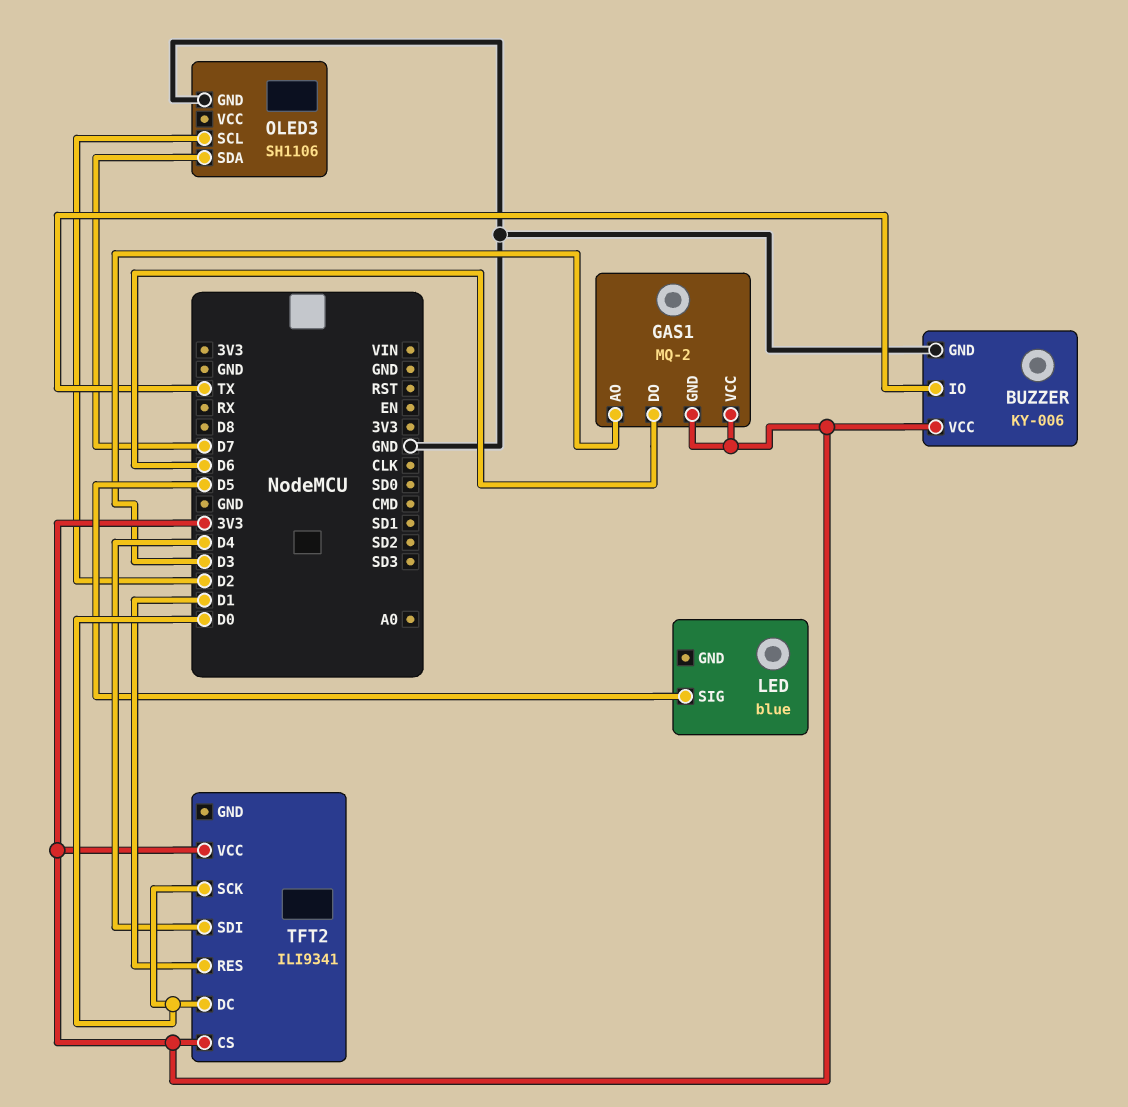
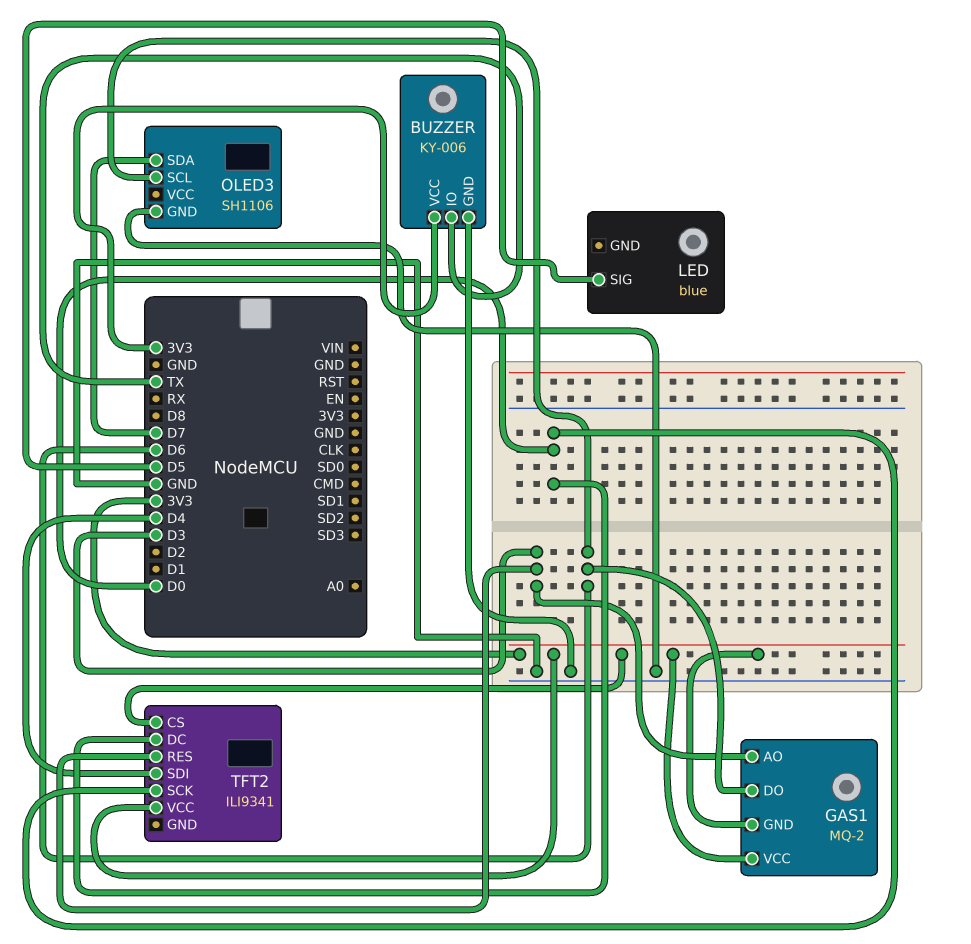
OLED3 pin SCL: D2 -> D6
TFT2 pin RES: D1 -> D3

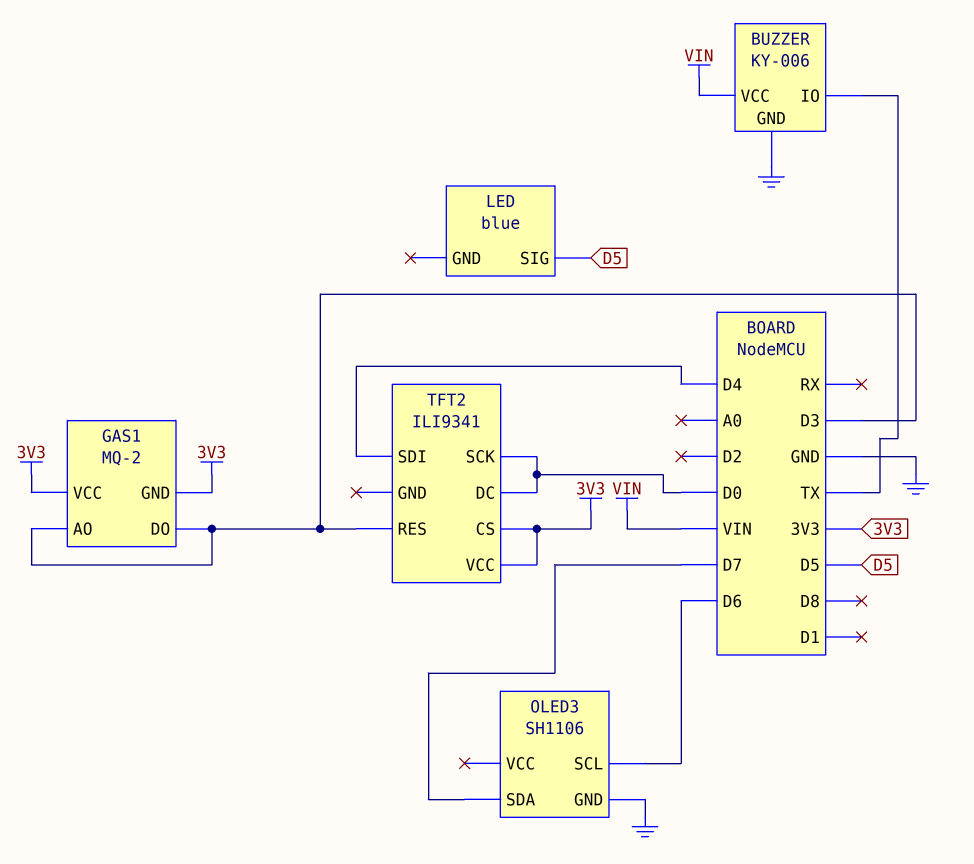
BUZZER pin VCC: 3V3 -> VIN
GAS1 pin DO: D6 -> D3

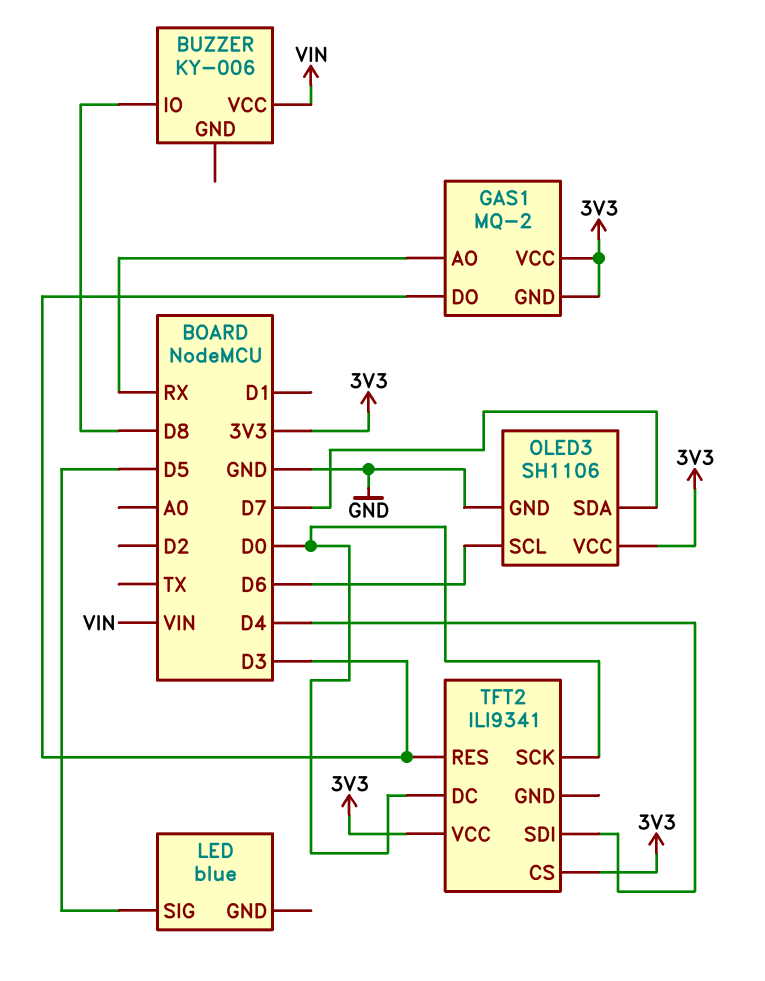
BUZZER pin GND: GND -> none
BUZZER pin IO: TX -> D8
GAS1 pin AO: D3 -> RX
OLED3 pin VCC: none -> 3V3

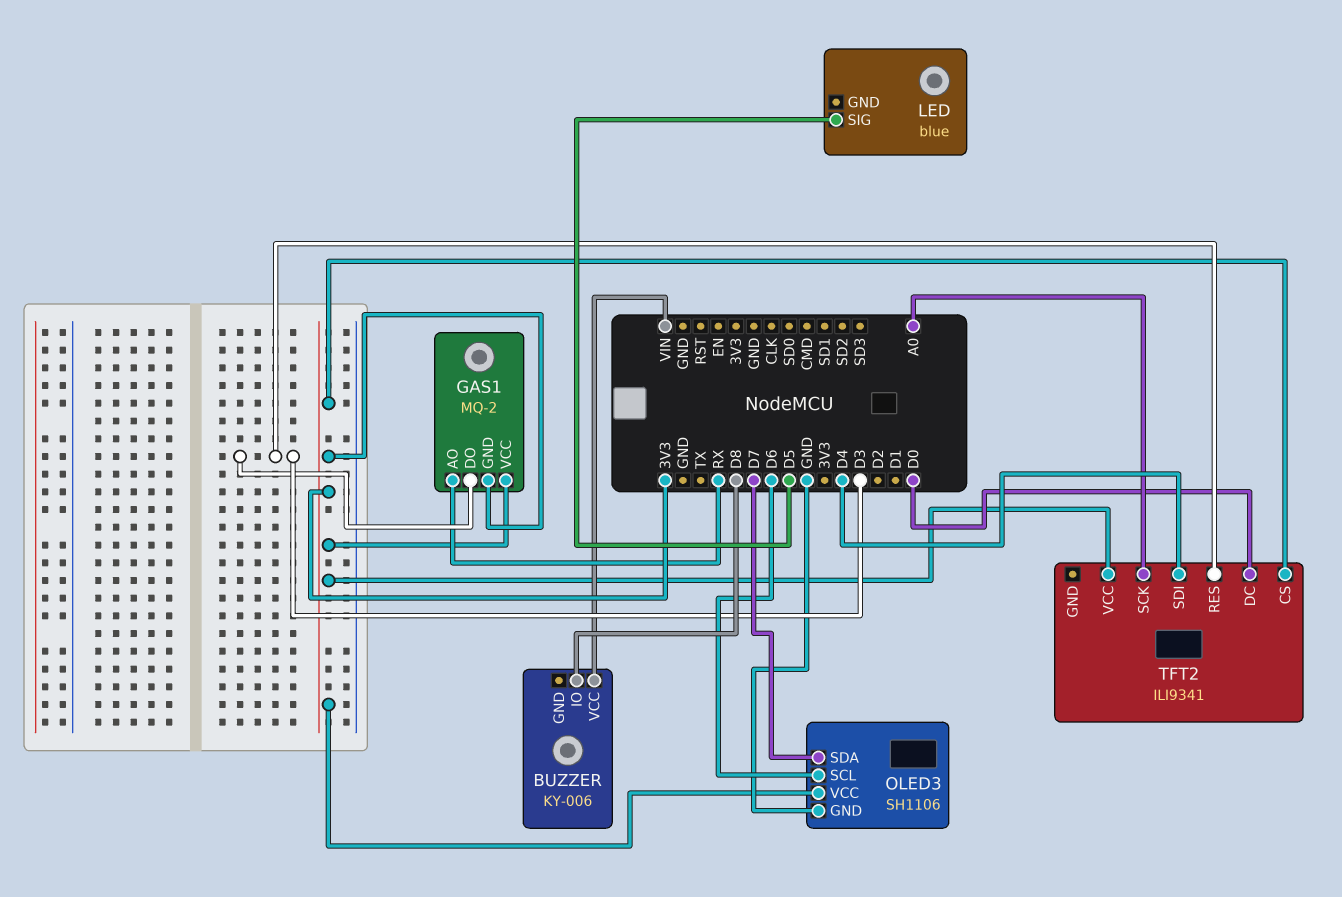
TFT2 pin SCK: D0 -> A0

